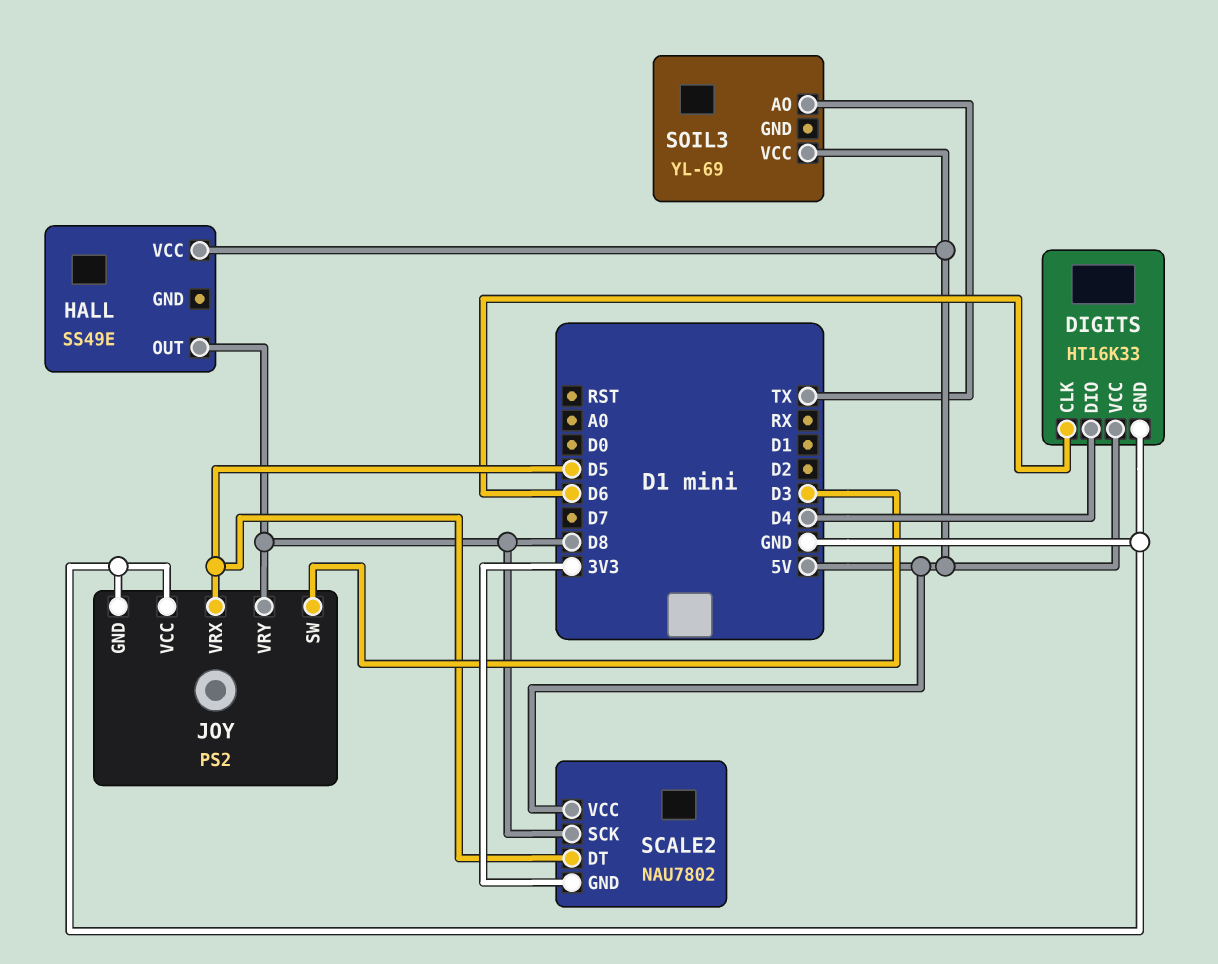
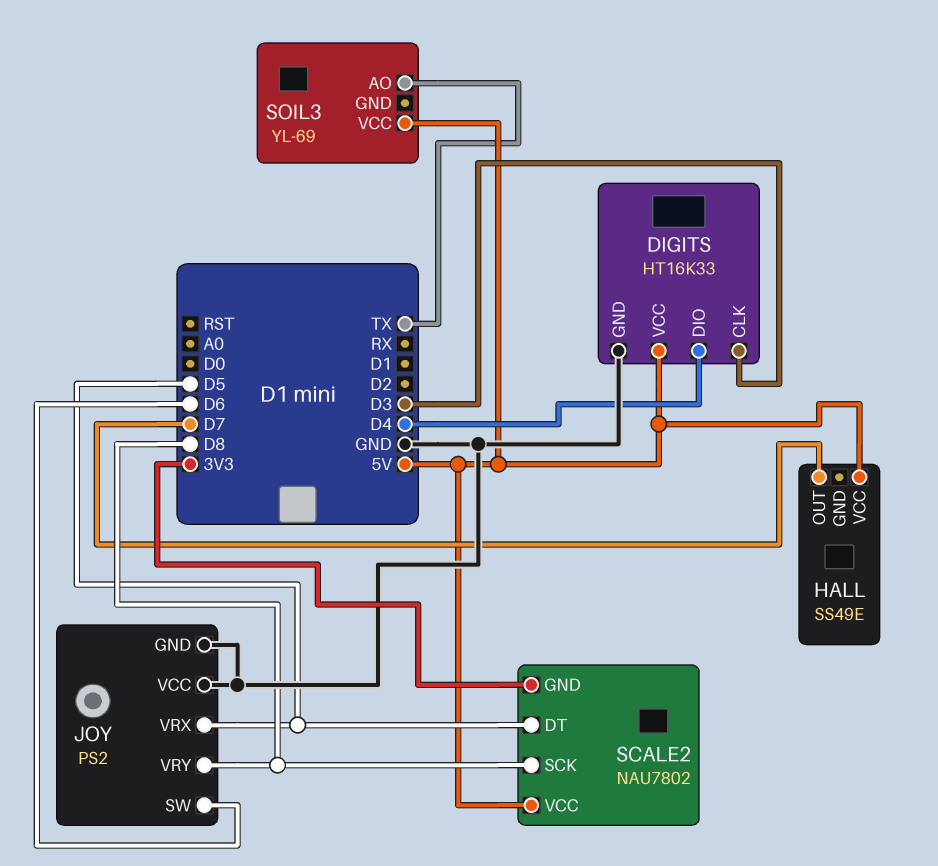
DIGITS pin CLK: D6 -> D3
HALL pin OUT: D8 -> D7
JOY pin SW: D3 -> D6

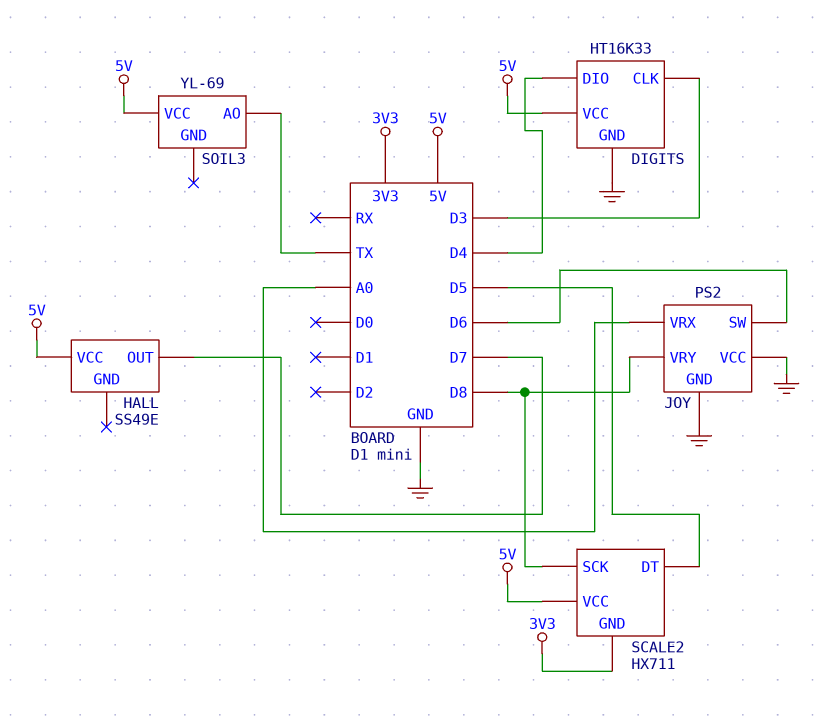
JOY pin VRX: D5 -> A0
SCALE2: NAU7802 -> HX711

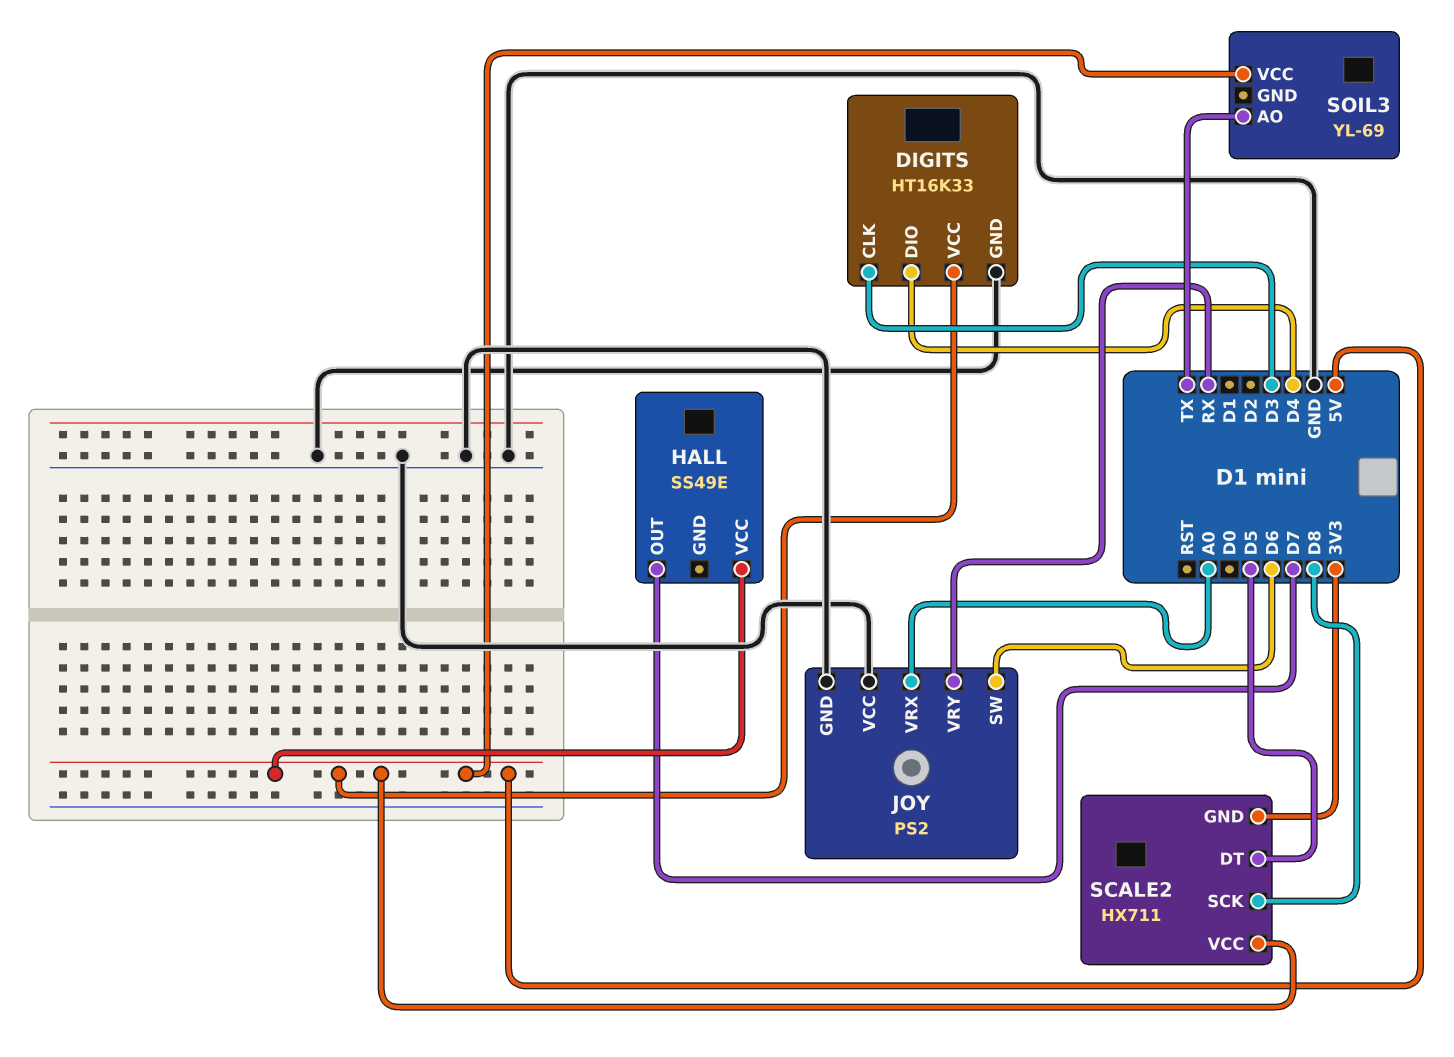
JOY pin VRY: D8 -> RX

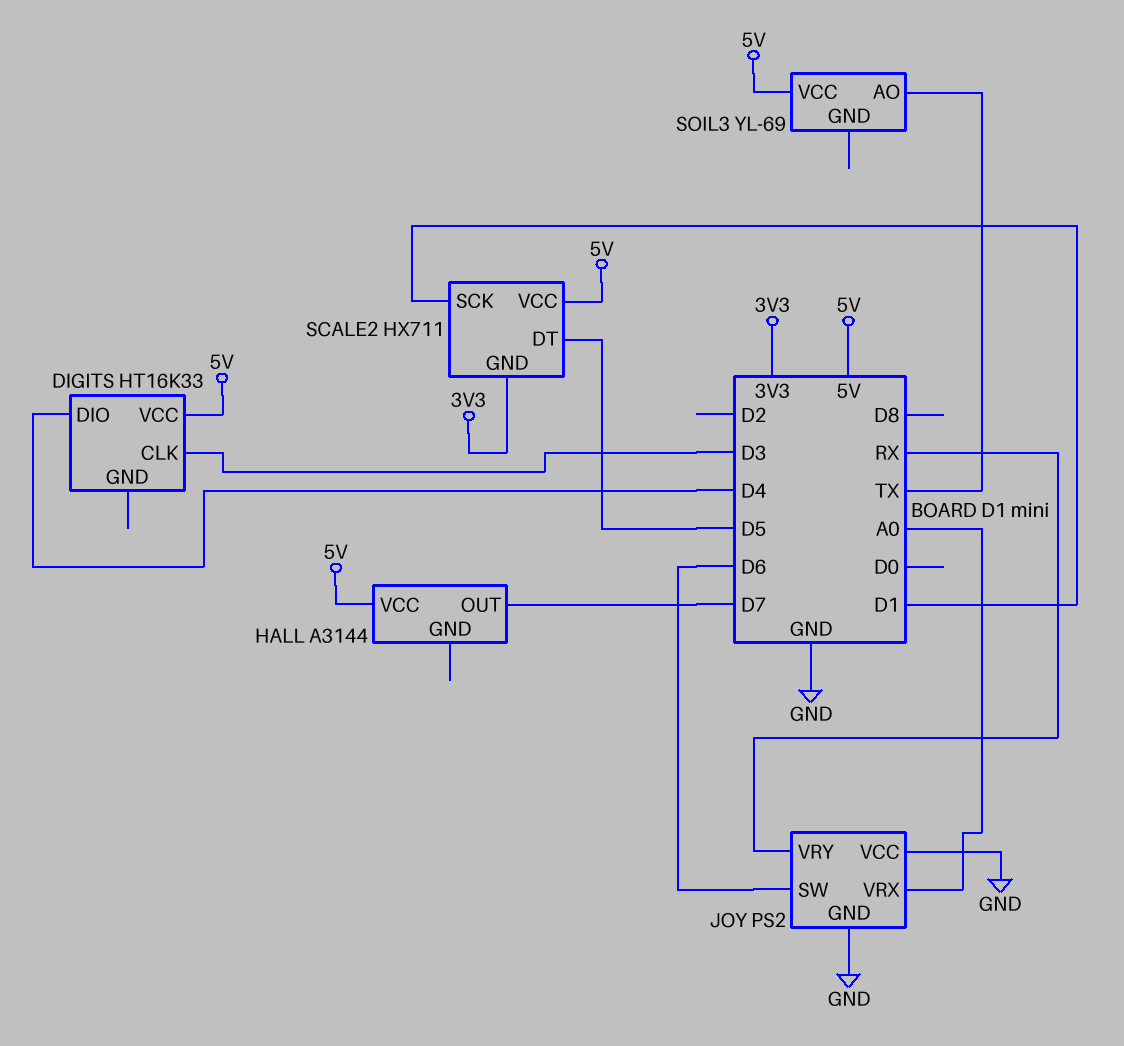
DIGITS pin GND: GND -> none
HALL: SS49E -> A3144
SCALE2 pin SCK: D8 -> D1

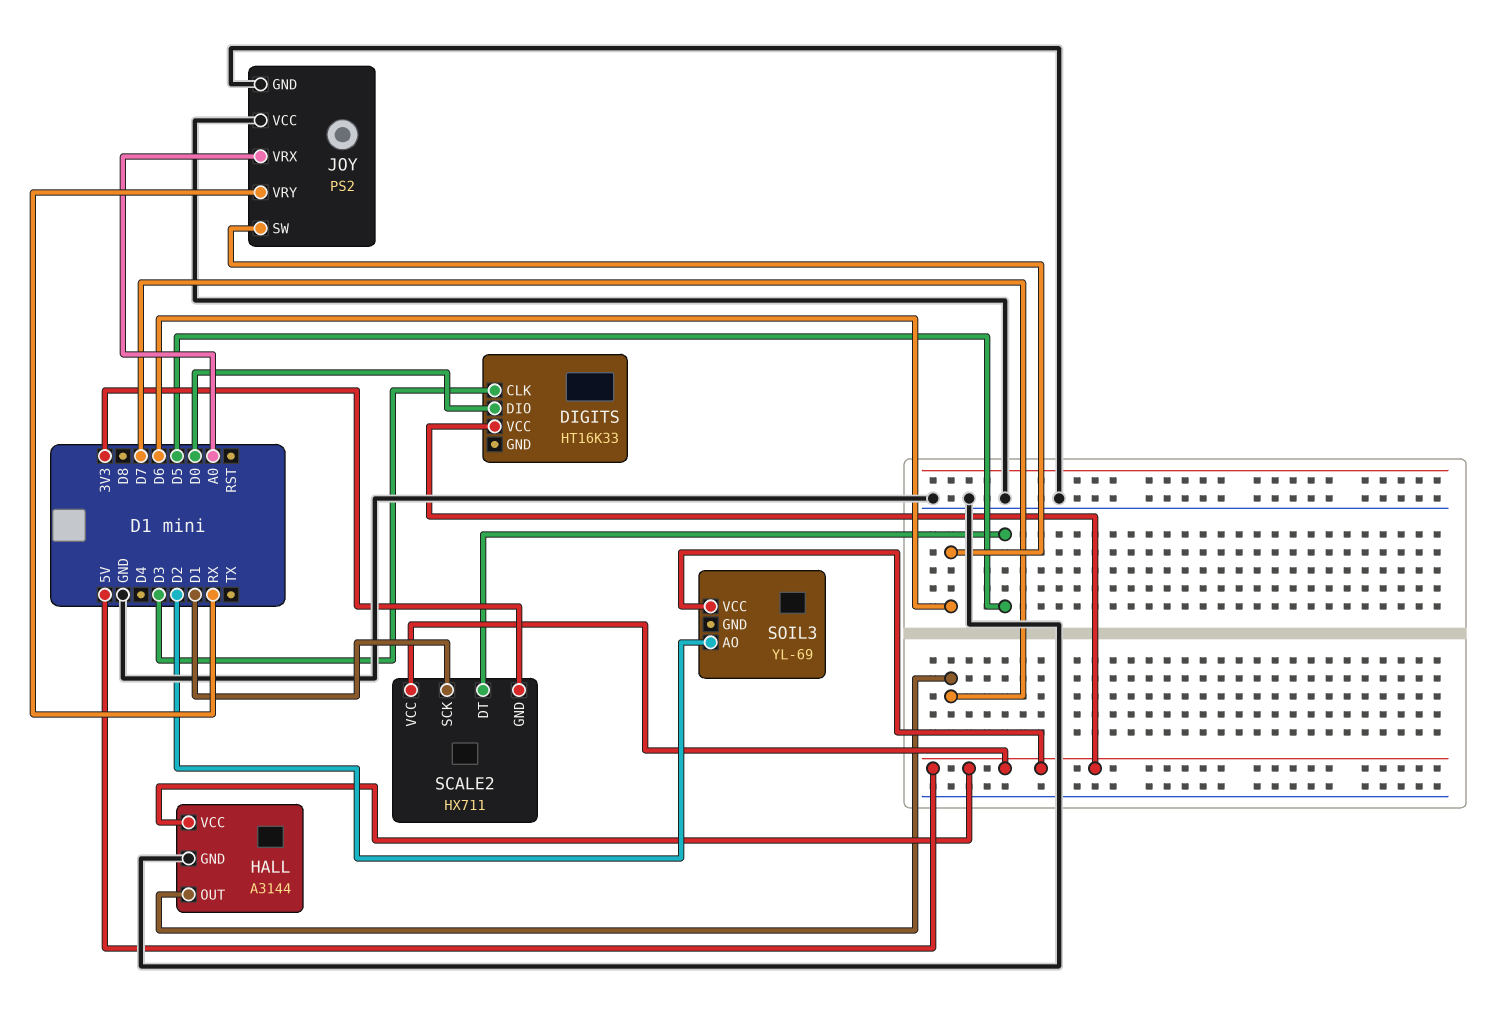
DIGITS pin DIO: D4 -> D0
HALL pin GND: none -> GND
SOIL3 pin AO: TX -> D2

